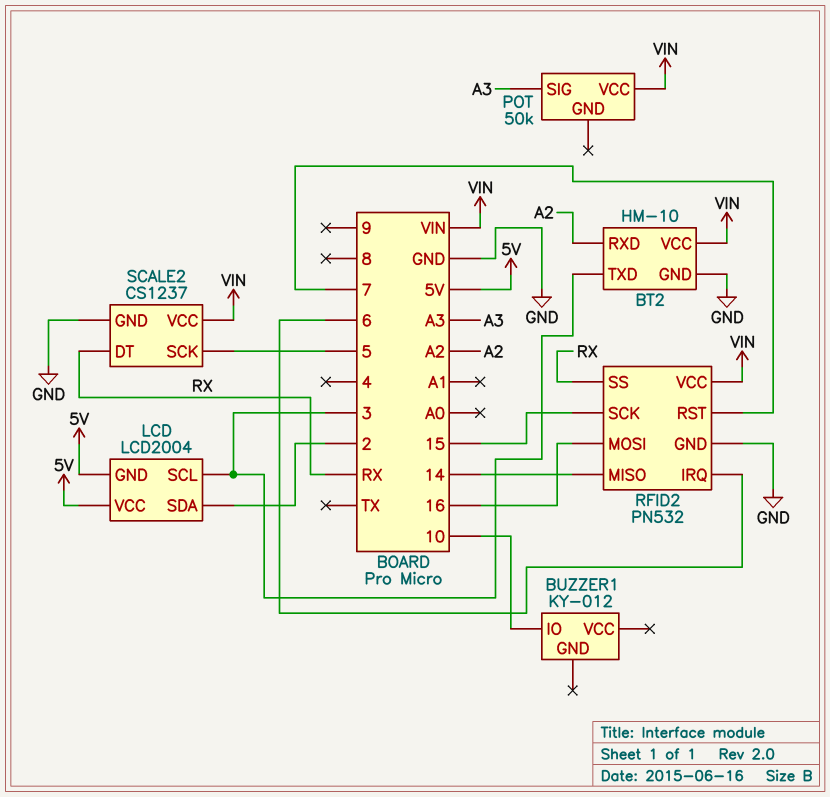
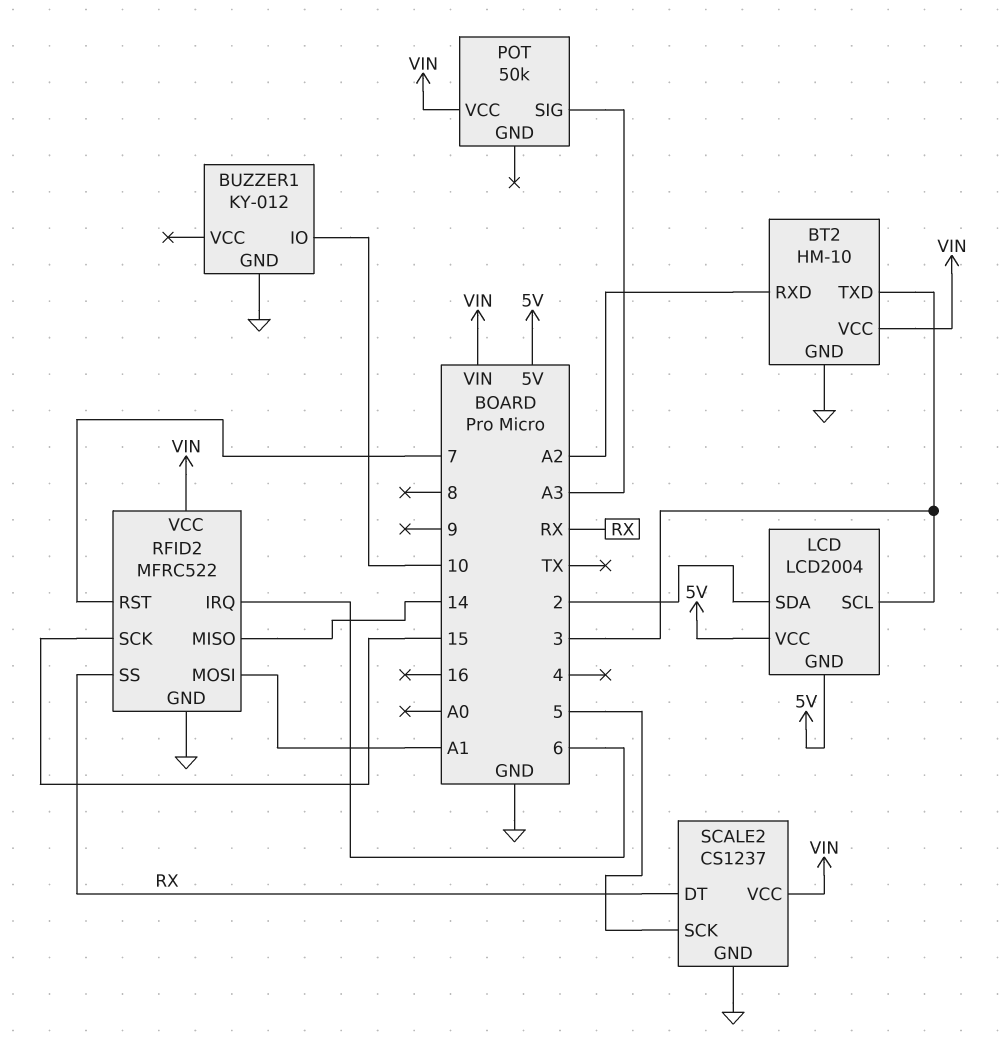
BUZZER1 pin GND: none -> GND
RFID2: PN532 -> MFRC522
RFID2 pin MOSI: 16 -> A1

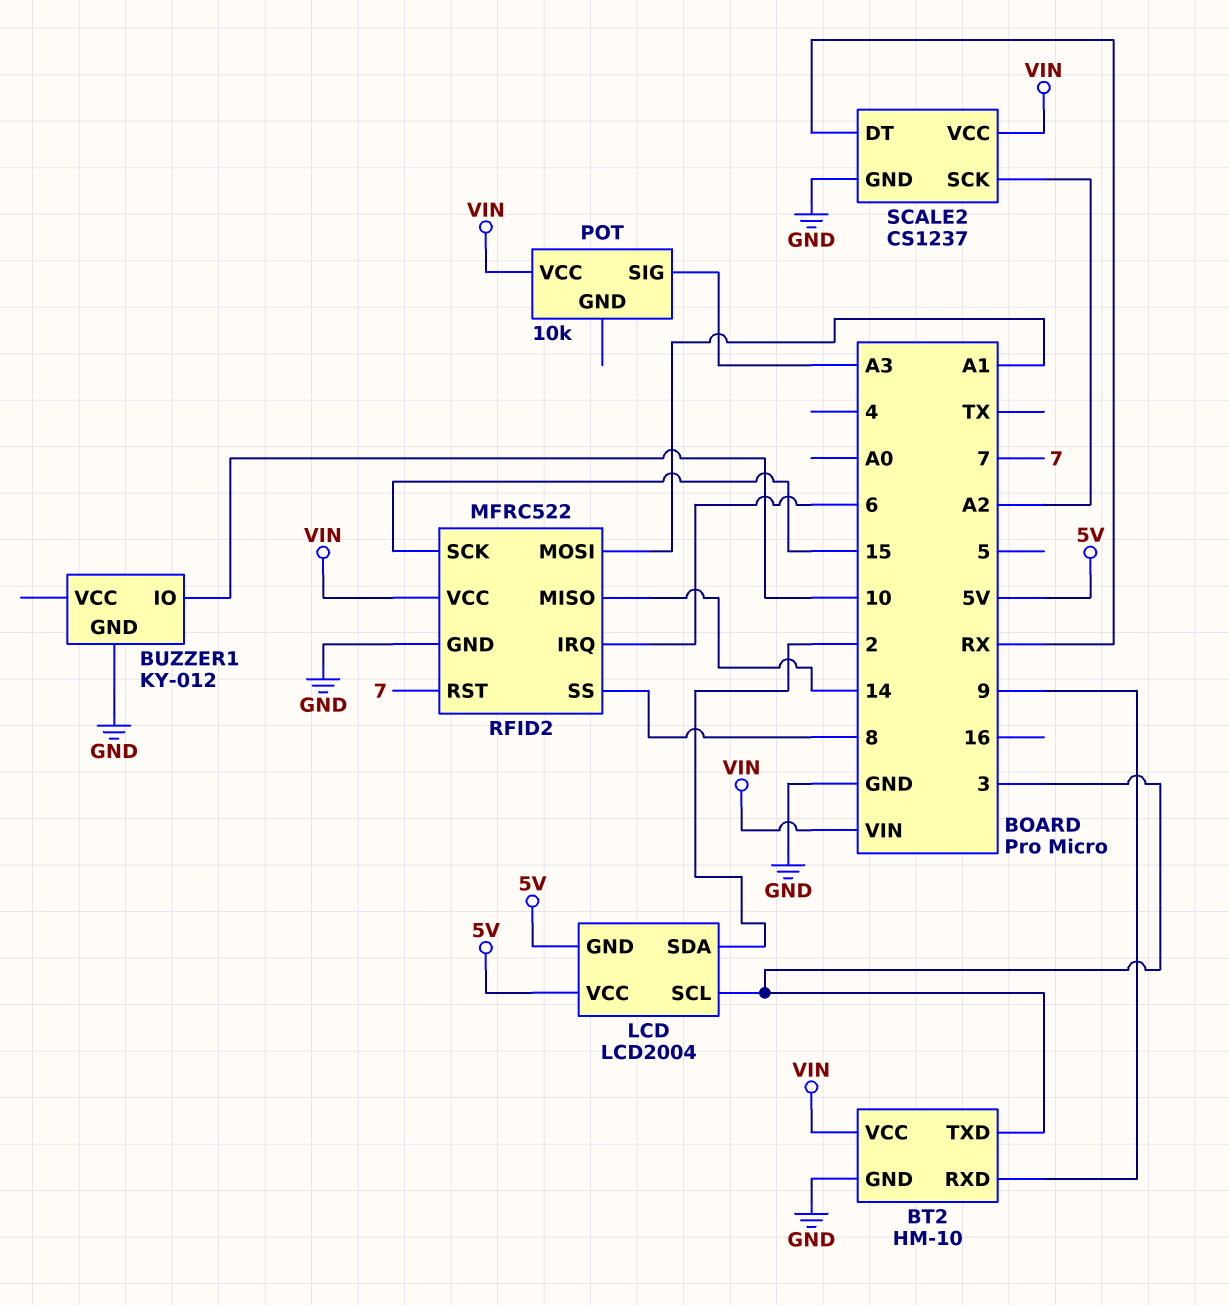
BT2 pin RXD: A2 -> 9
POT: 50k -> 10k
RFID2 pin SS: RX -> 8
SCALE2 pin SCK: 5 -> A2

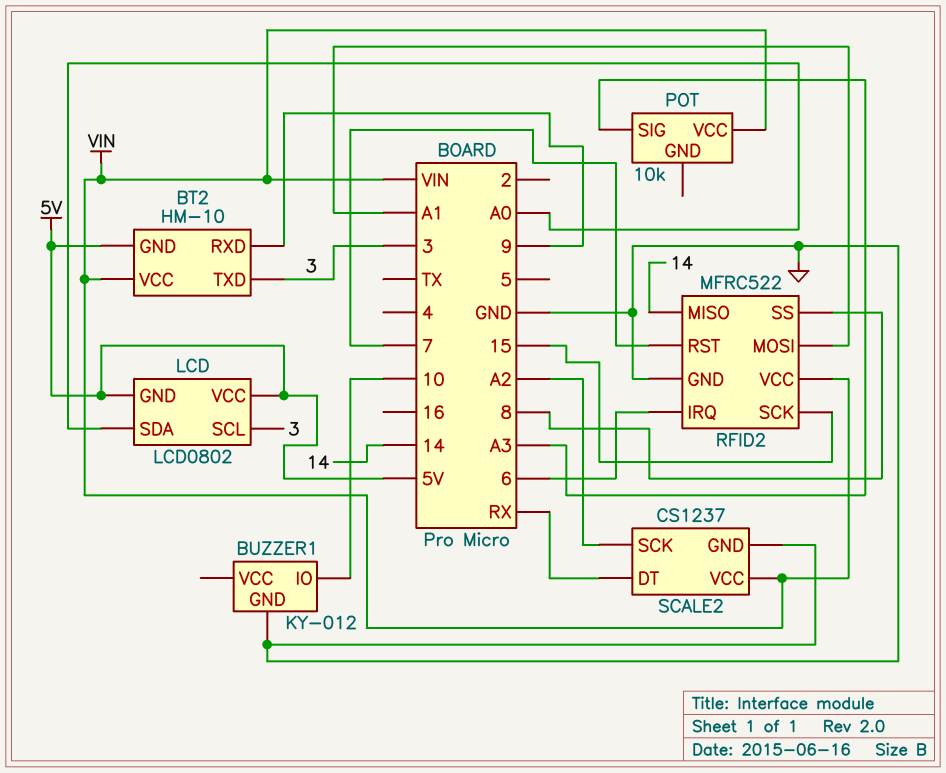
BT2 pin GND: GND -> 5V
LCD: LCD2004 -> LCD0802
LCD pin SDA: 2 -> A0

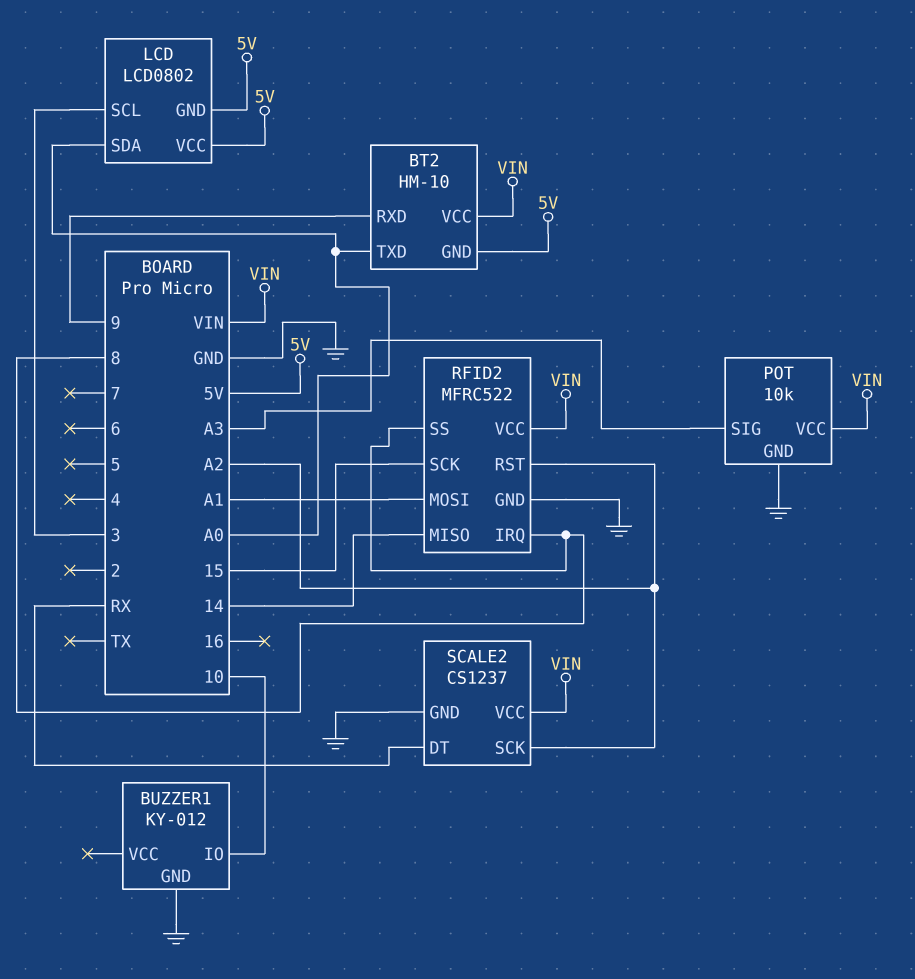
BT2 pin TXD: 3 -> A0
POT pin GND: none -> GND
RFID2 pin IRQ: 6 -> 8
RFID2 pin RST: 7 -> A2

